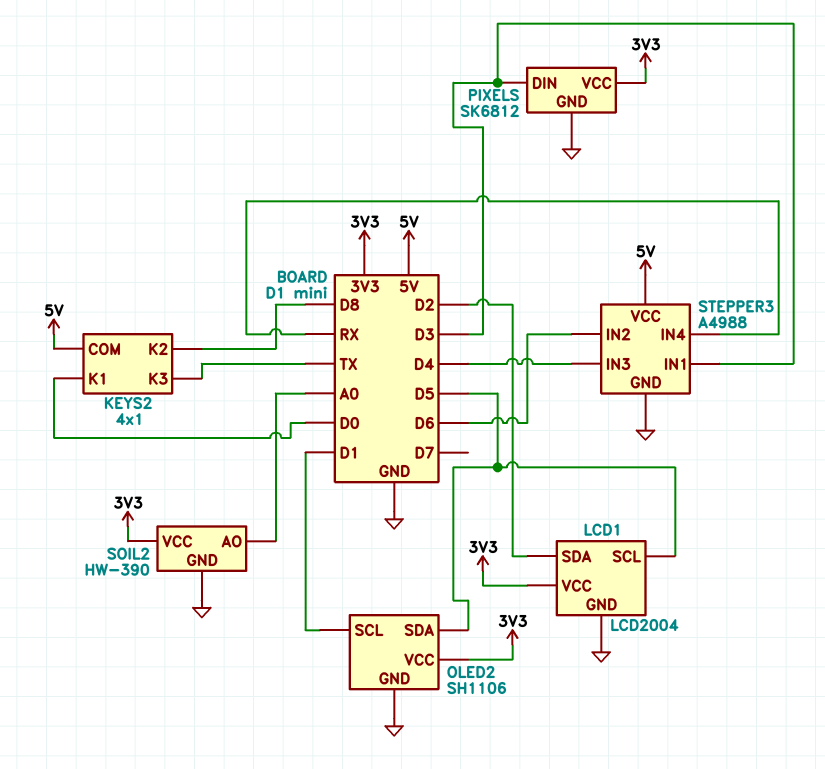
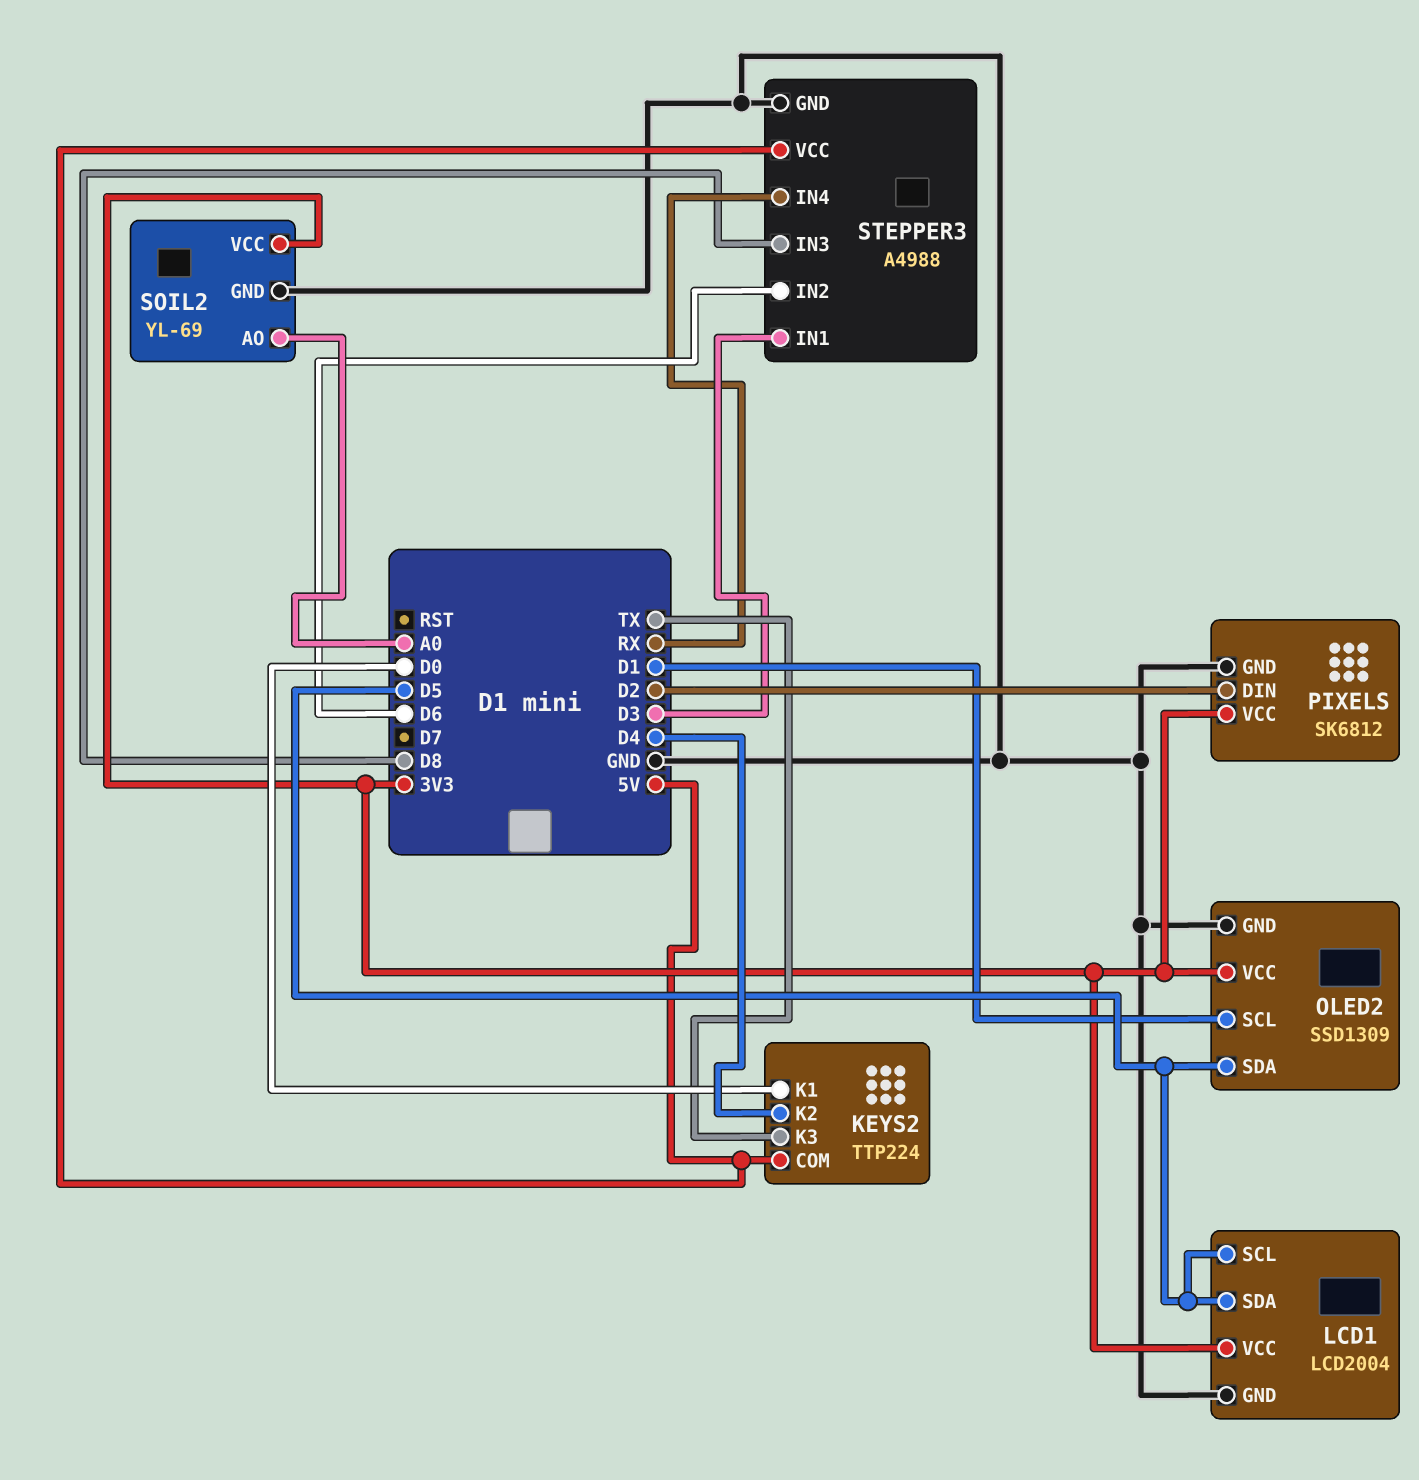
KEYS2: 4x1 -> TTP224
KEYS2 pin K2: D8 -> D4
LCD1 pin SDA: D2 -> D5
OLED2: SH1106 -> SSD1309
PIXELS pin DIN: D3 -> D2
SOIL2: HW-390 -> YL-69
STEPPER3 pin IN3: D4 -> D8

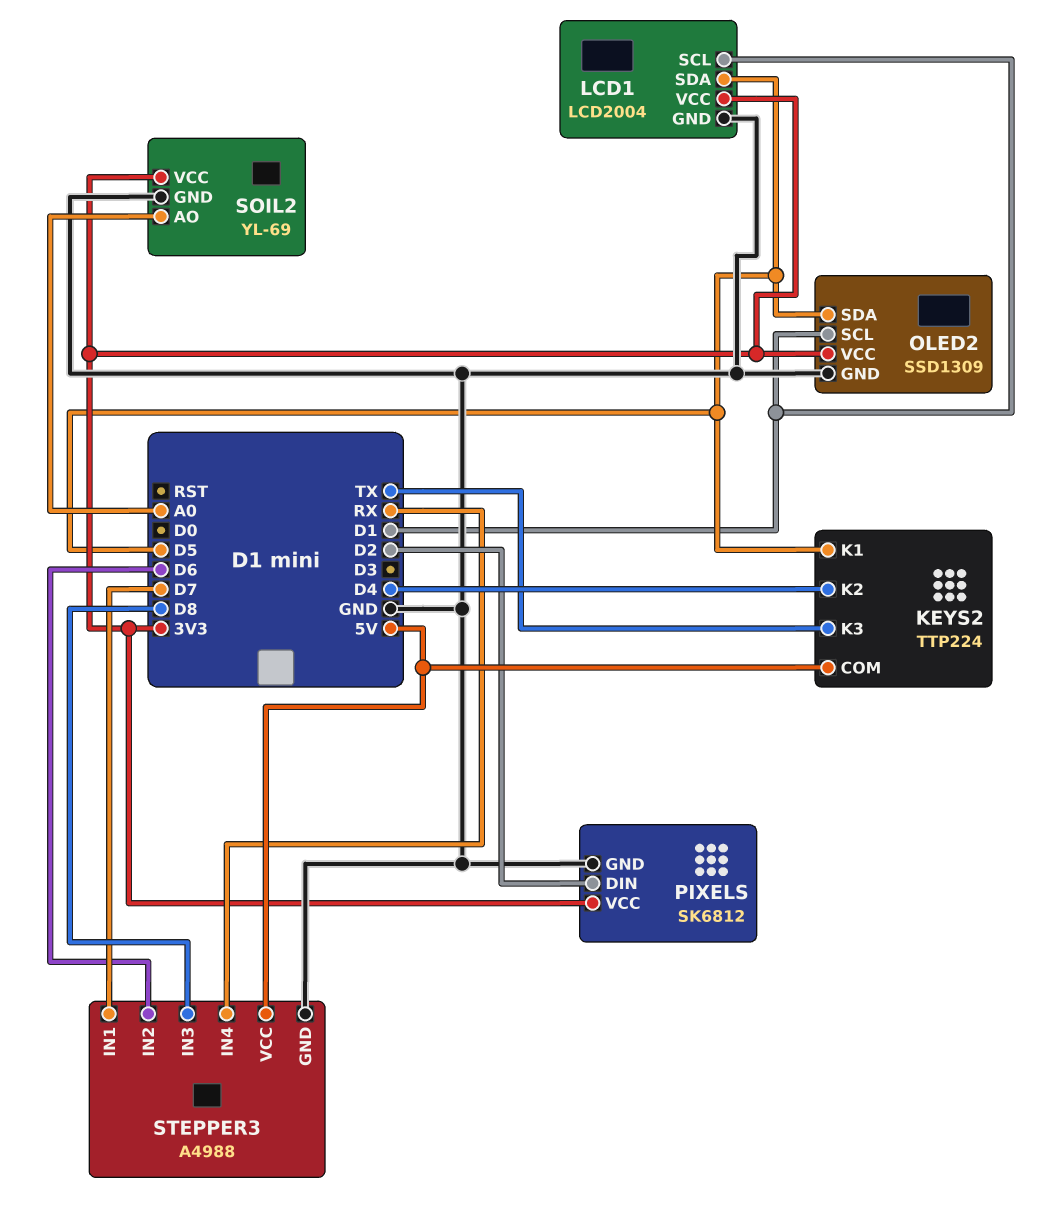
KEYS2 pin K1: D0 -> D5
LCD1 pin SCL: D5 -> D1
STEPPER3 pin IN1: D3 -> D7

